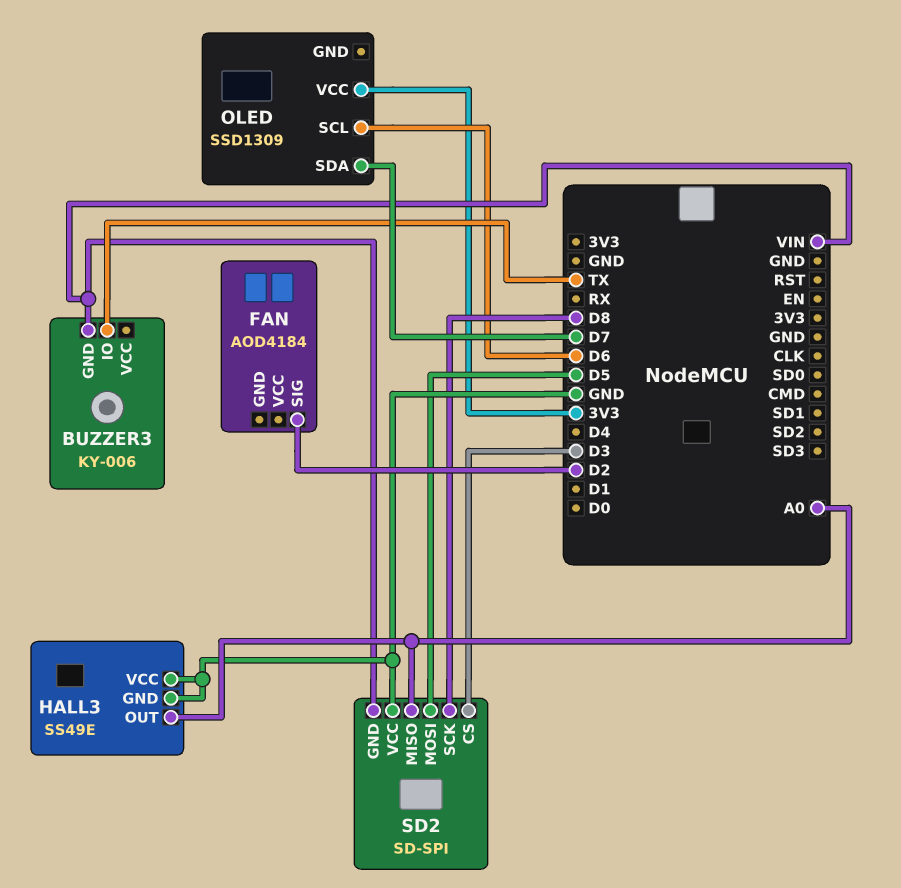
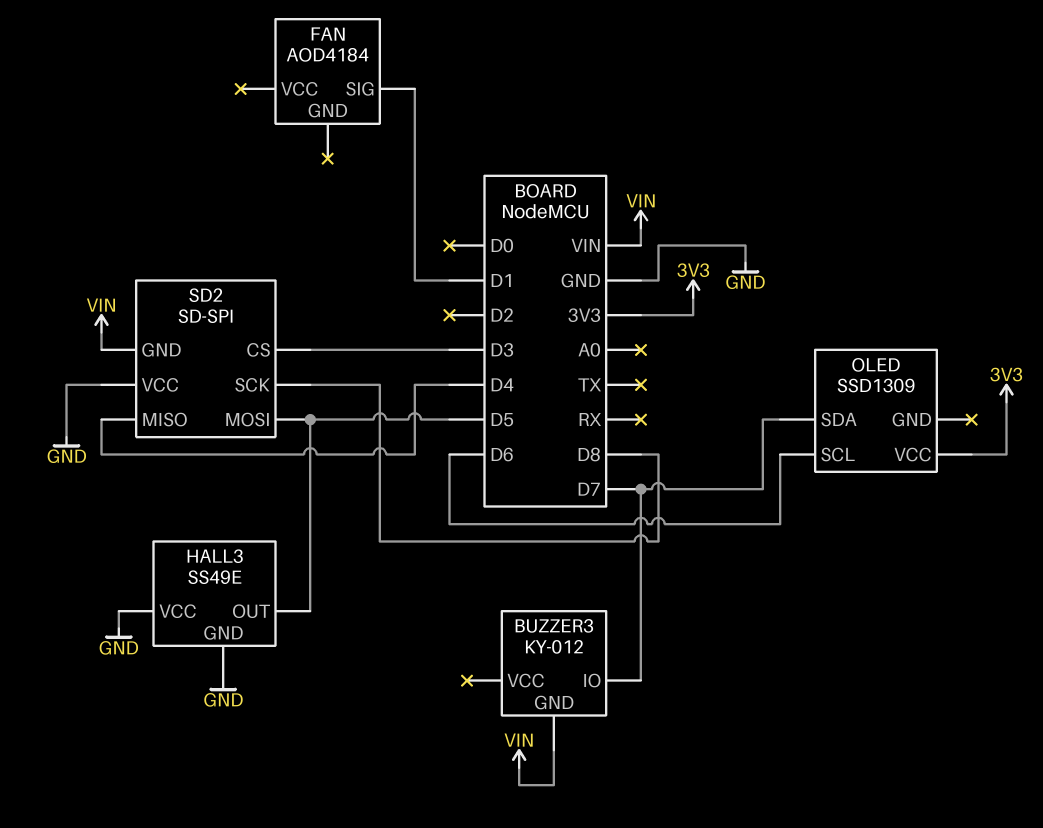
BUZZER3: KY-006 -> KY-012
BUZZER3 pin IO: TX -> D7
FAN pin SIG: D2 -> D1
HALL3 pin OUT: A0 -> D5
SD2 pin MISO: A0 -> D4

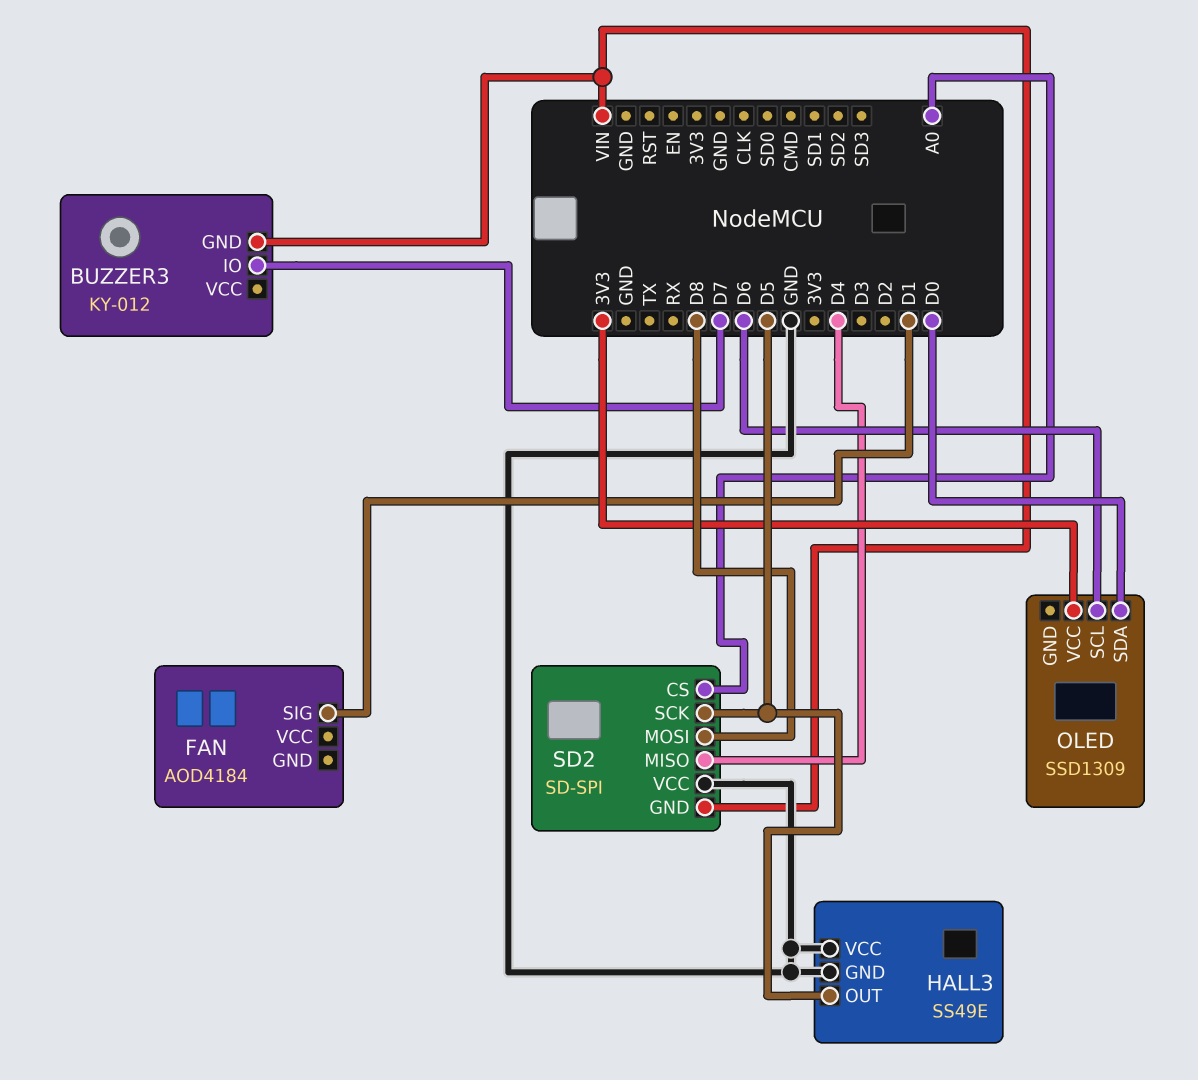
OLED pin SDA: D7 -> D0
SD2 pin CS: D3 -> A0
SD2 pin MOSI: D5 -> D8
SD2 pin SCK: D8 -> D5

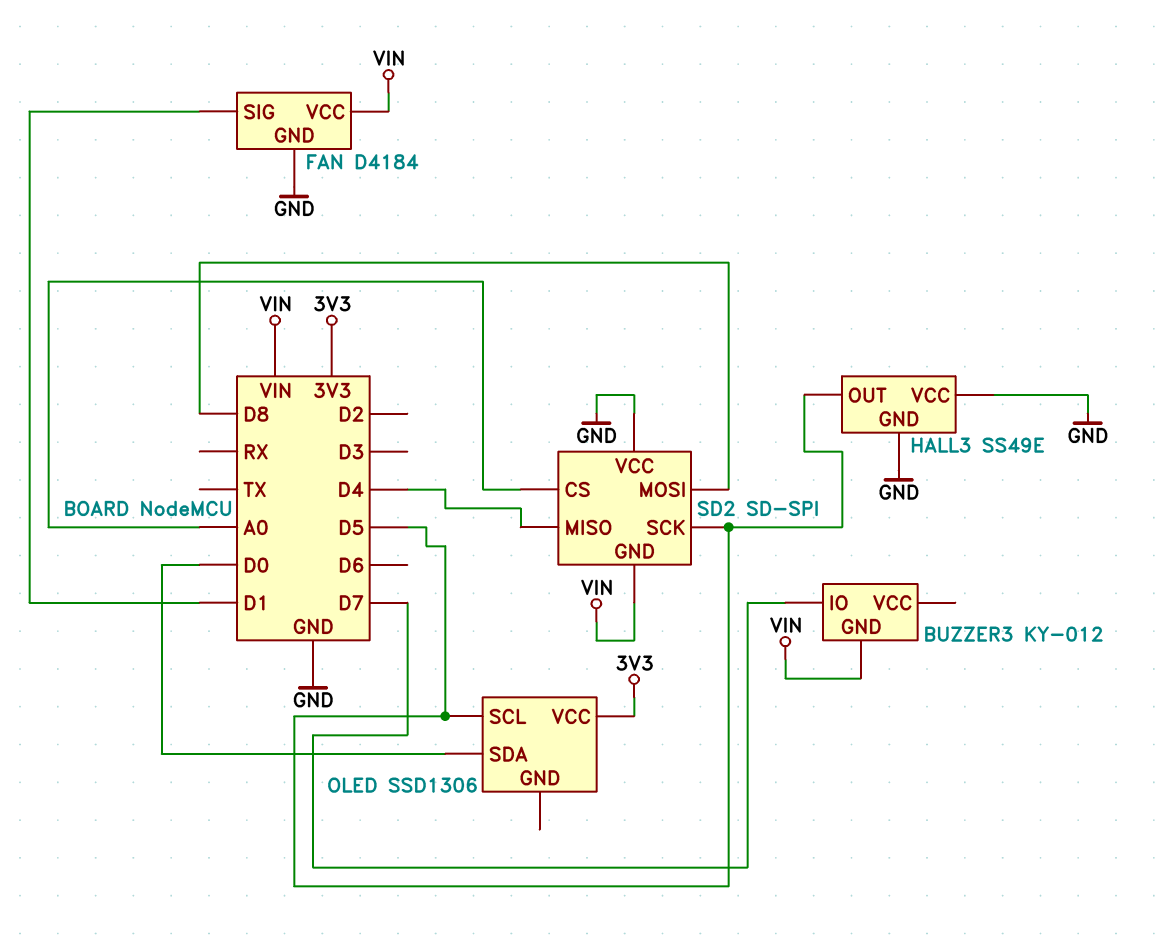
FAN: AOD4184 -> D4184
FAN pin GND: none -> GND
FAN pin VCC: none -> VIN
OLED: SSD1309 -> SSD1306
OLED pin SCL: D6 -> D5

